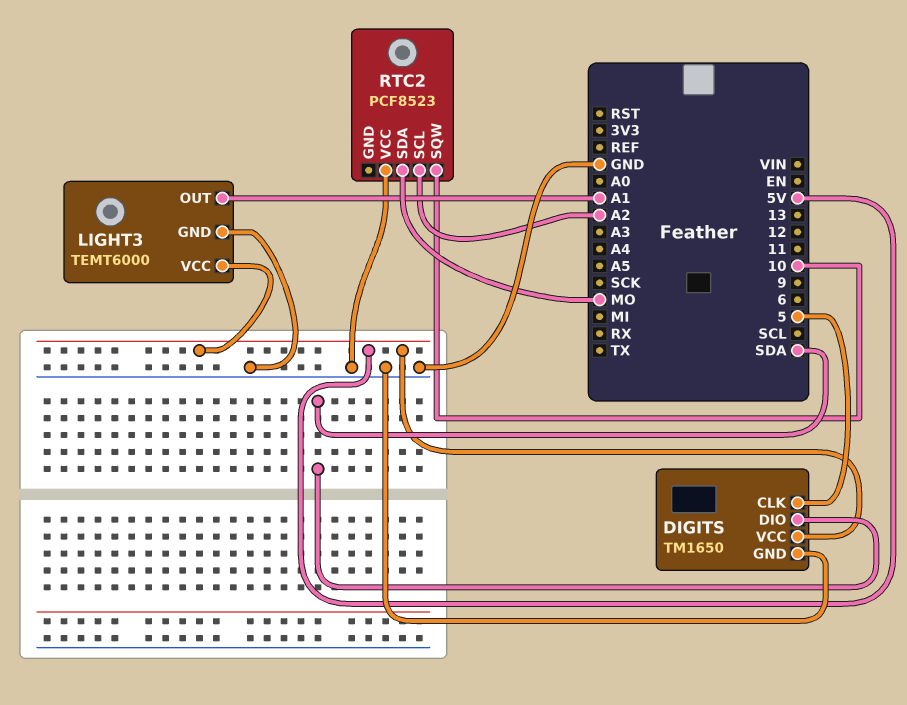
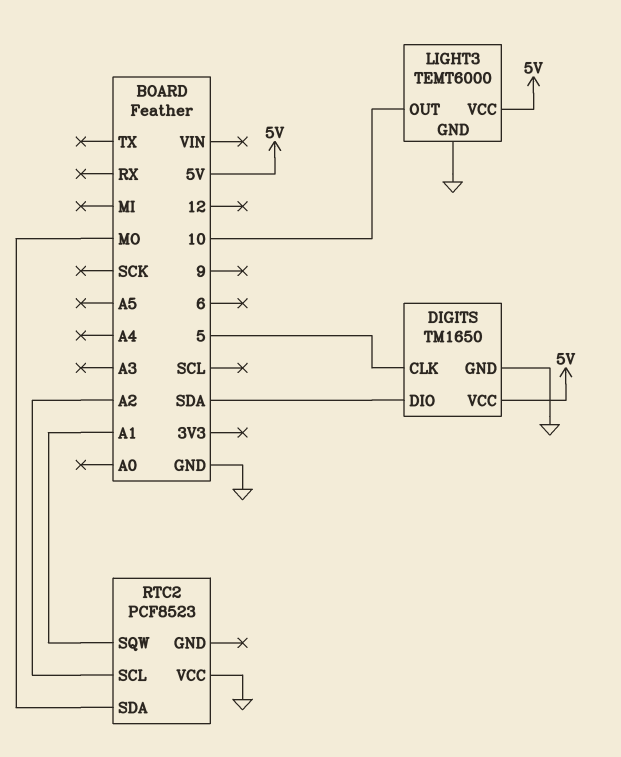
LIGHT3 pin OUT: A1 -> 10
RTC2 pin SQW: 10 -> A1

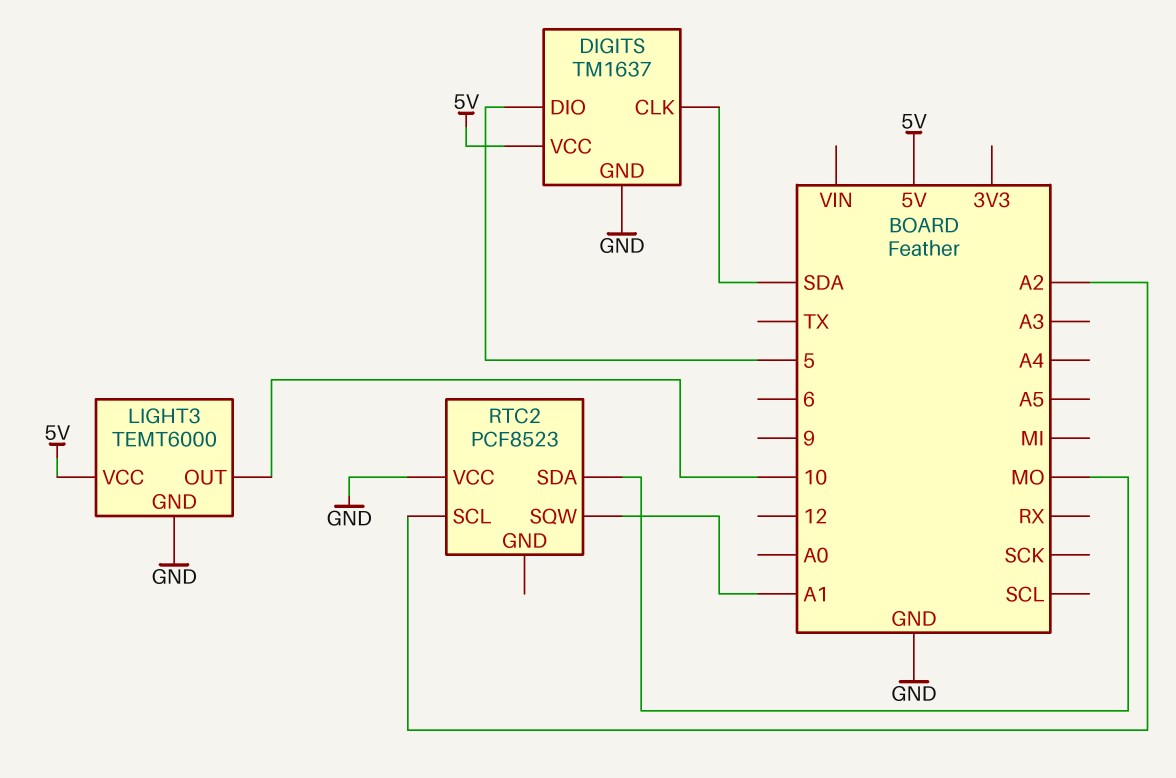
DIGITS: TM1650 -> TM1637
DIGITS pin CLK: 5 -> SDA
DIGITS pin DIO: SDA -> 5

